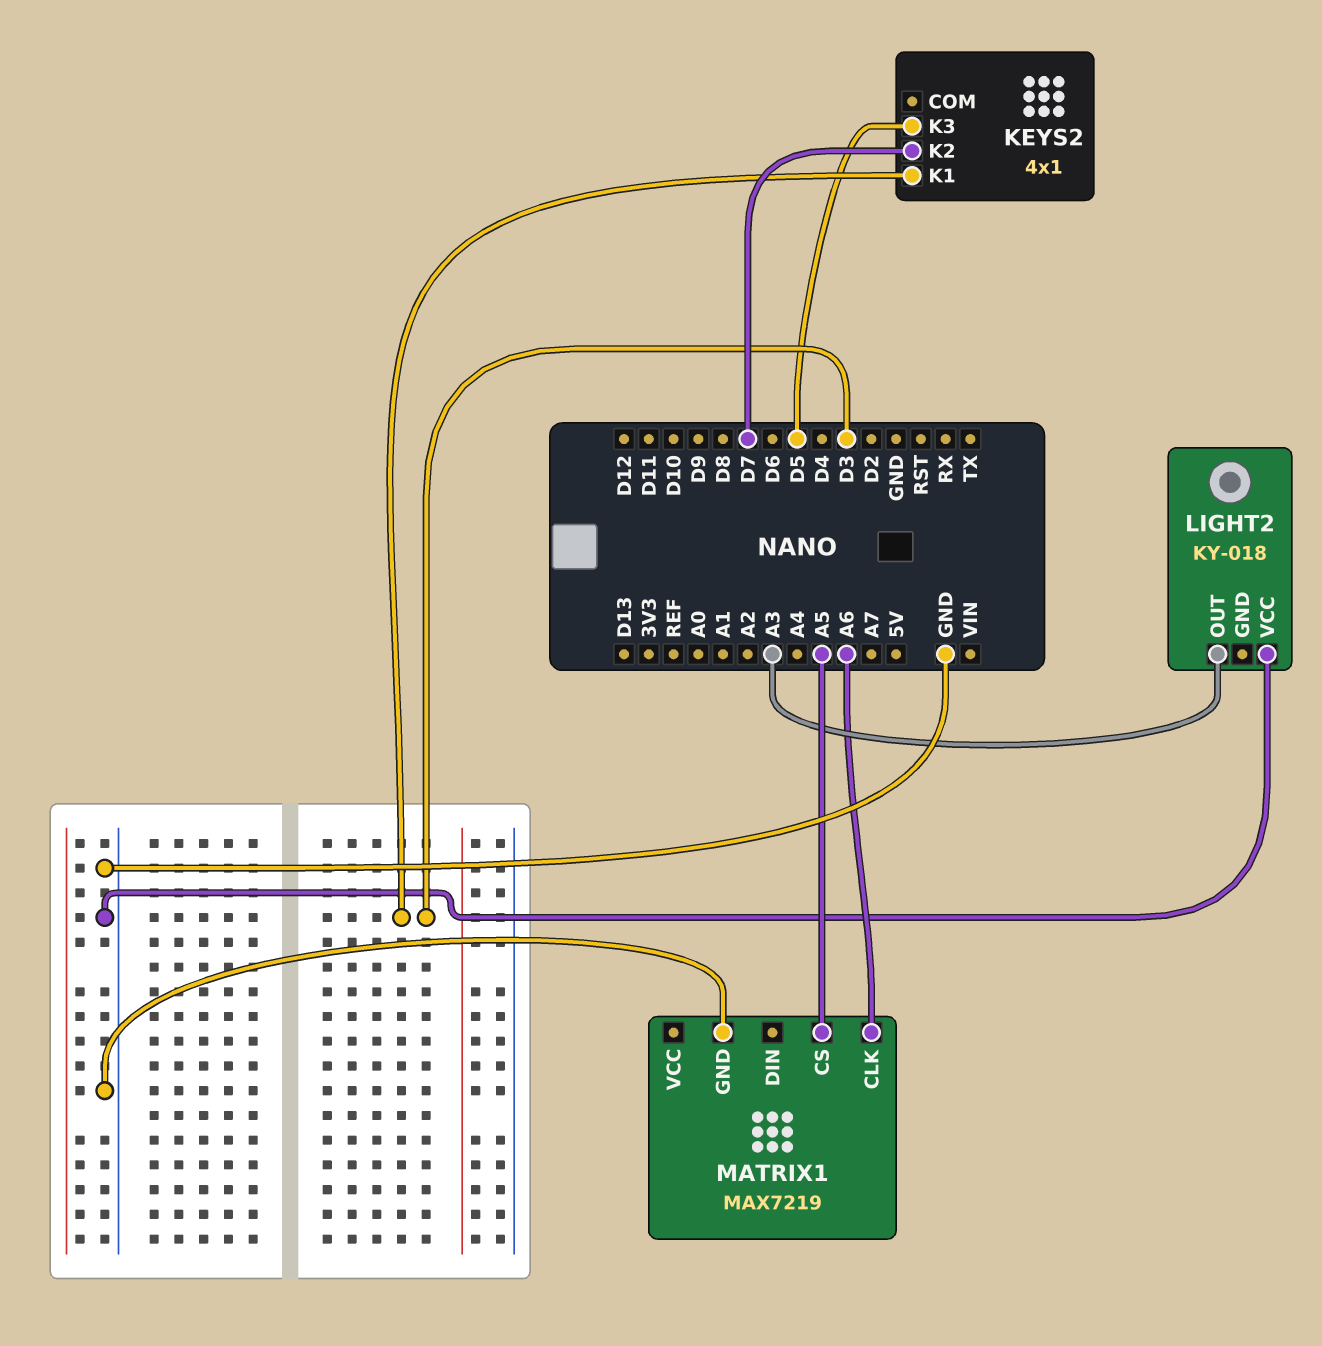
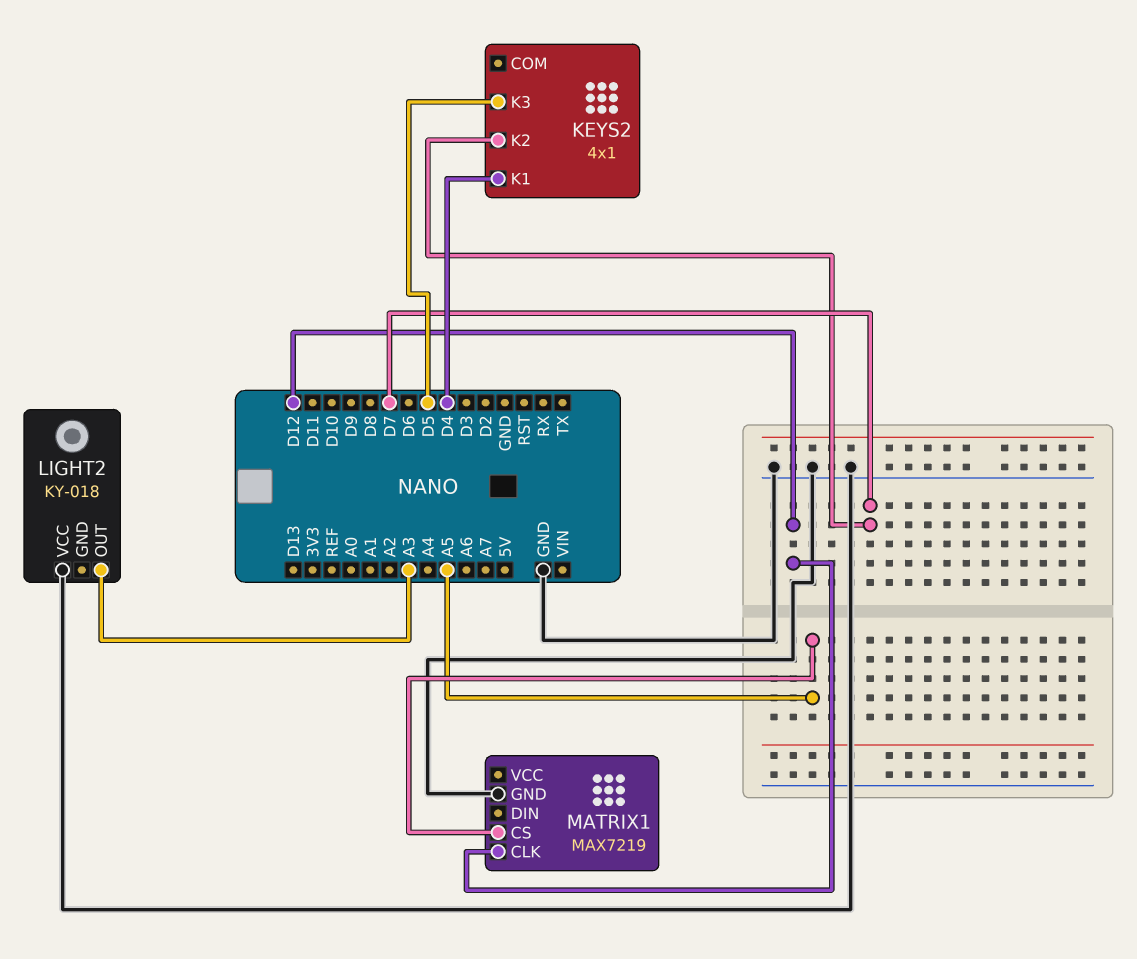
KEYS2 pin K1: D3 -> D4
MATRIX1 pin CLK: A6 -> D12

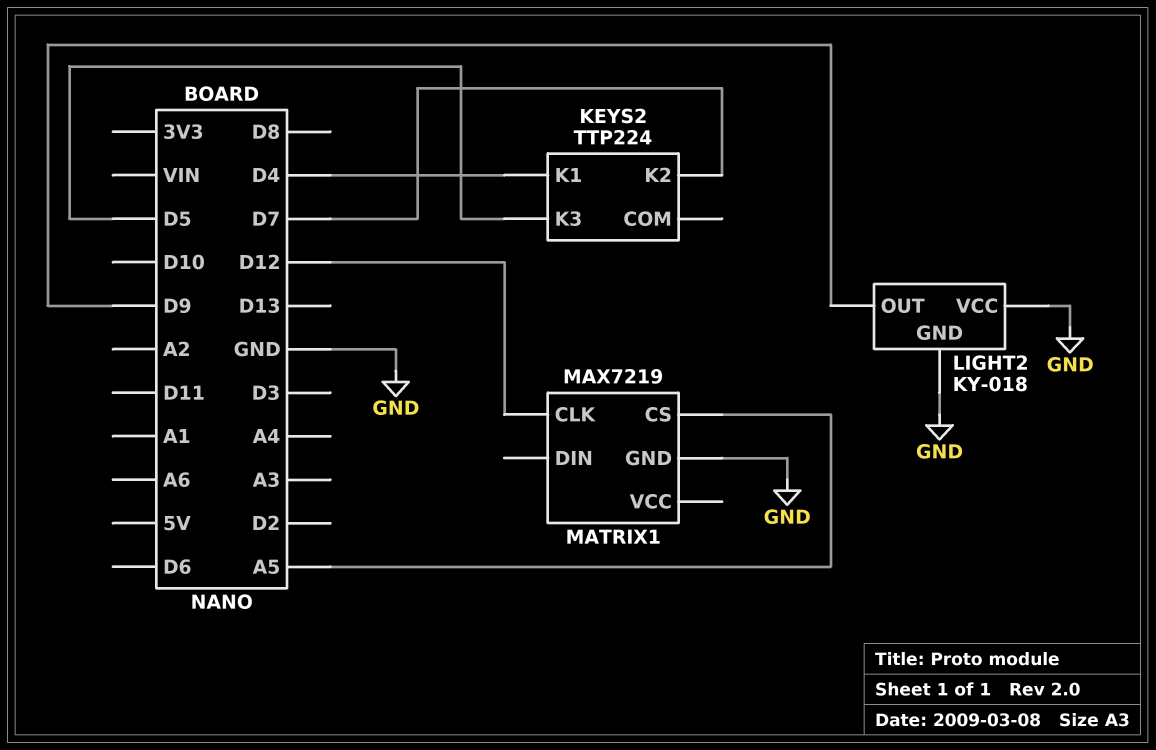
KEYS2: 4x1 -> TTP224
LIGHT2 pin GND: none -> GND
LIGHT2 pin OUT: A3 -> D9

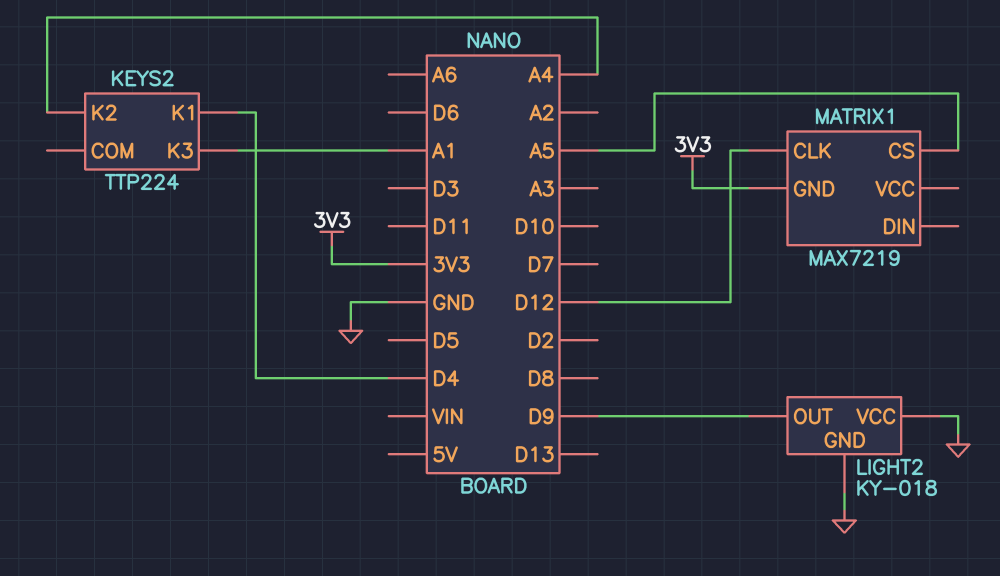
KEYS2 pin K2: D7 -> A4
KEYS2 pin K3: D5 -> A1
MATRIX1 pin GND: GND -> 3V3

